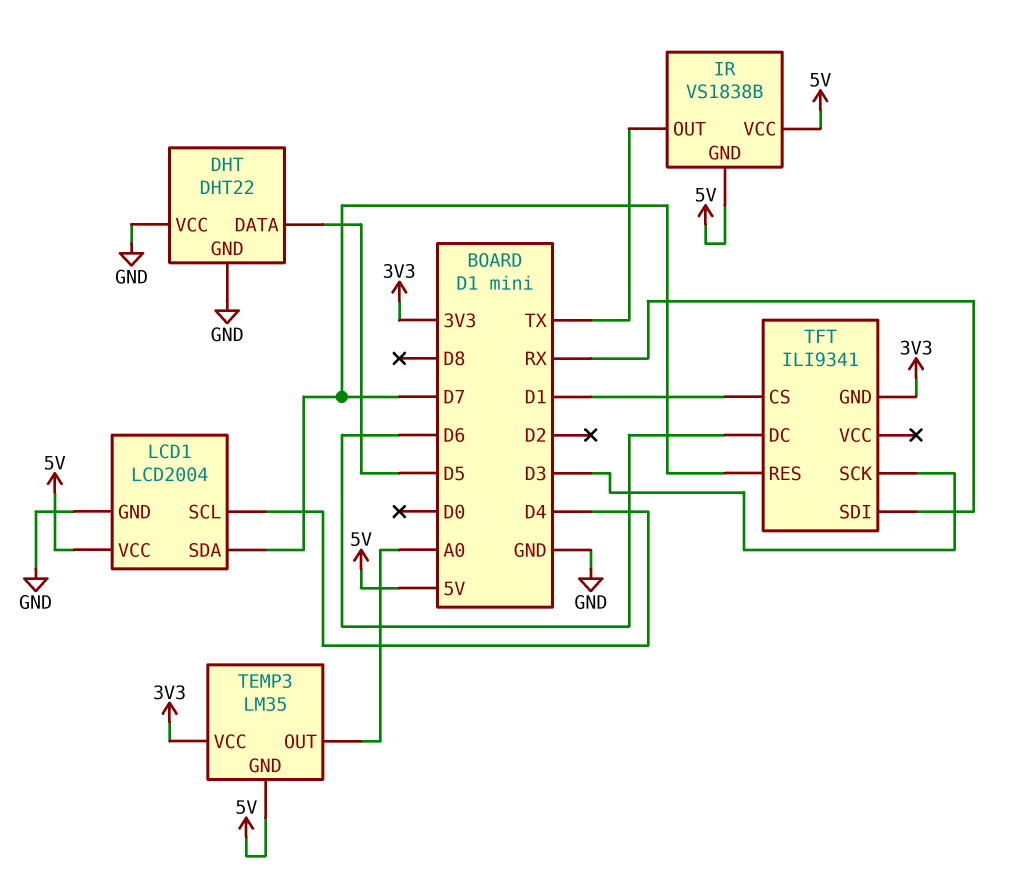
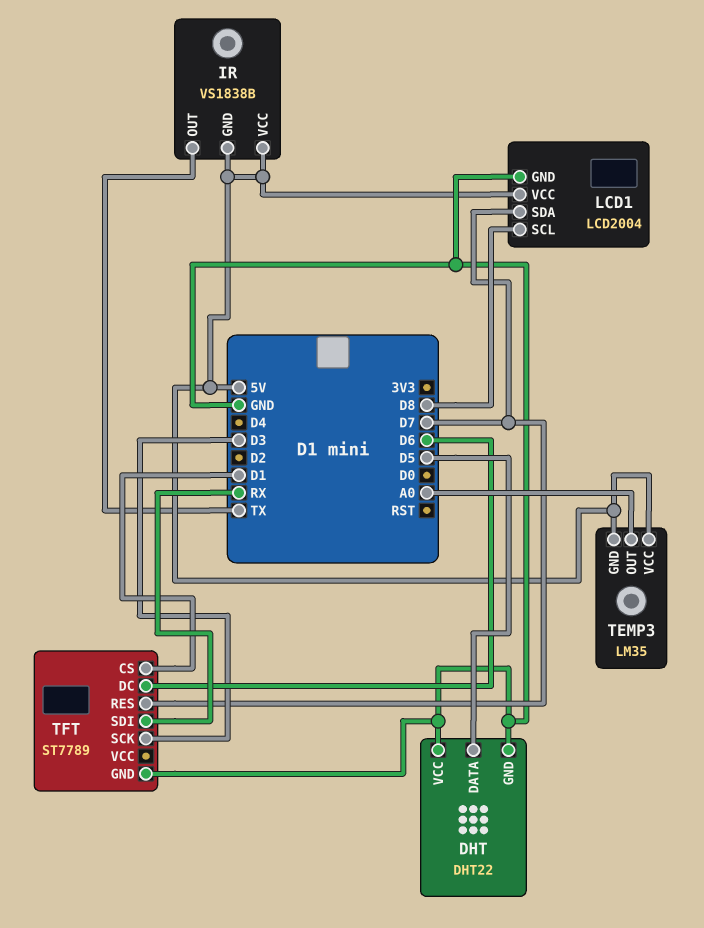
LCD1 pin SCL: D4 -> D8
TEMP3 pin VCC: 3V3 -> 5V
TFT: ILI9341 -> ST7789
TFT pin GND: 3V3 -> GND

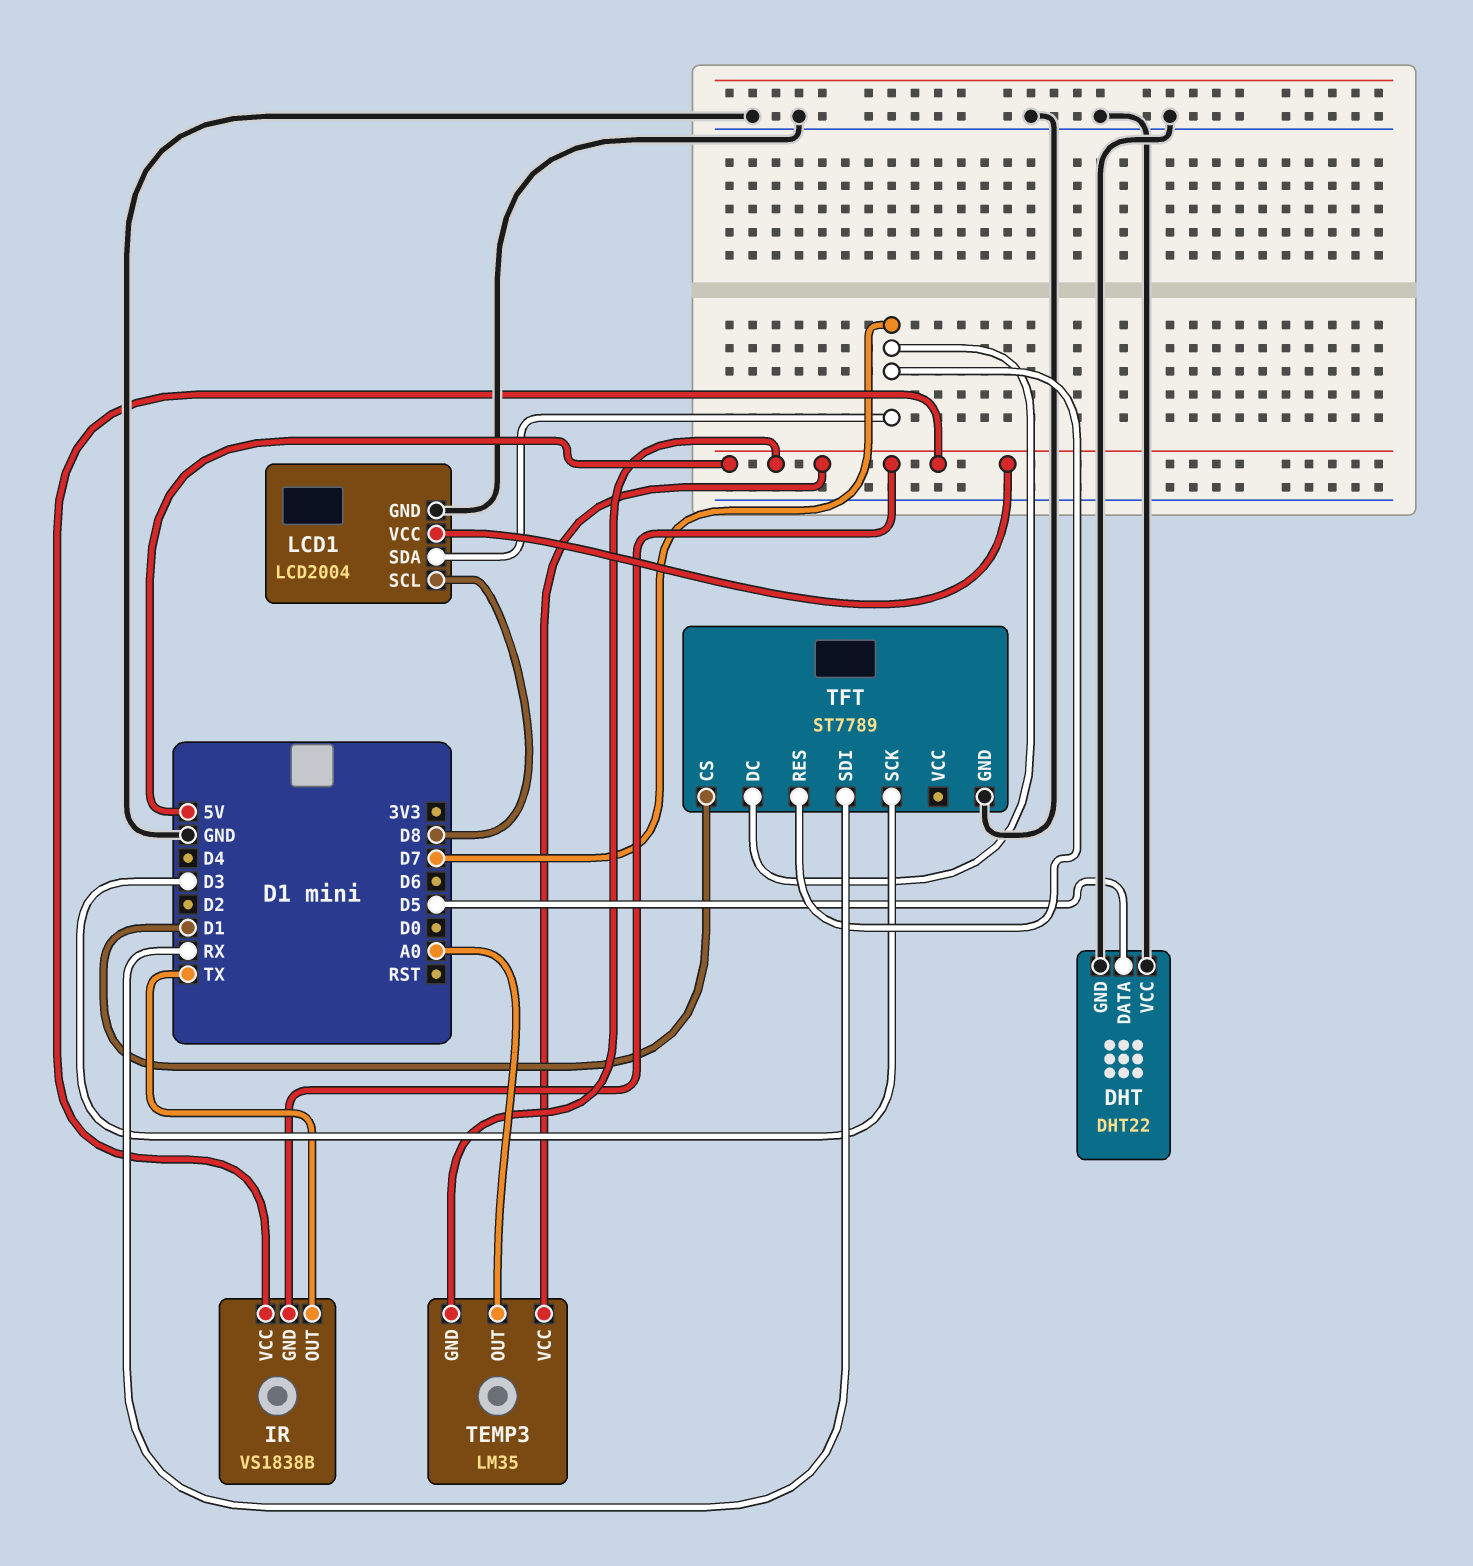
TFT pin DC: D6 -> D7

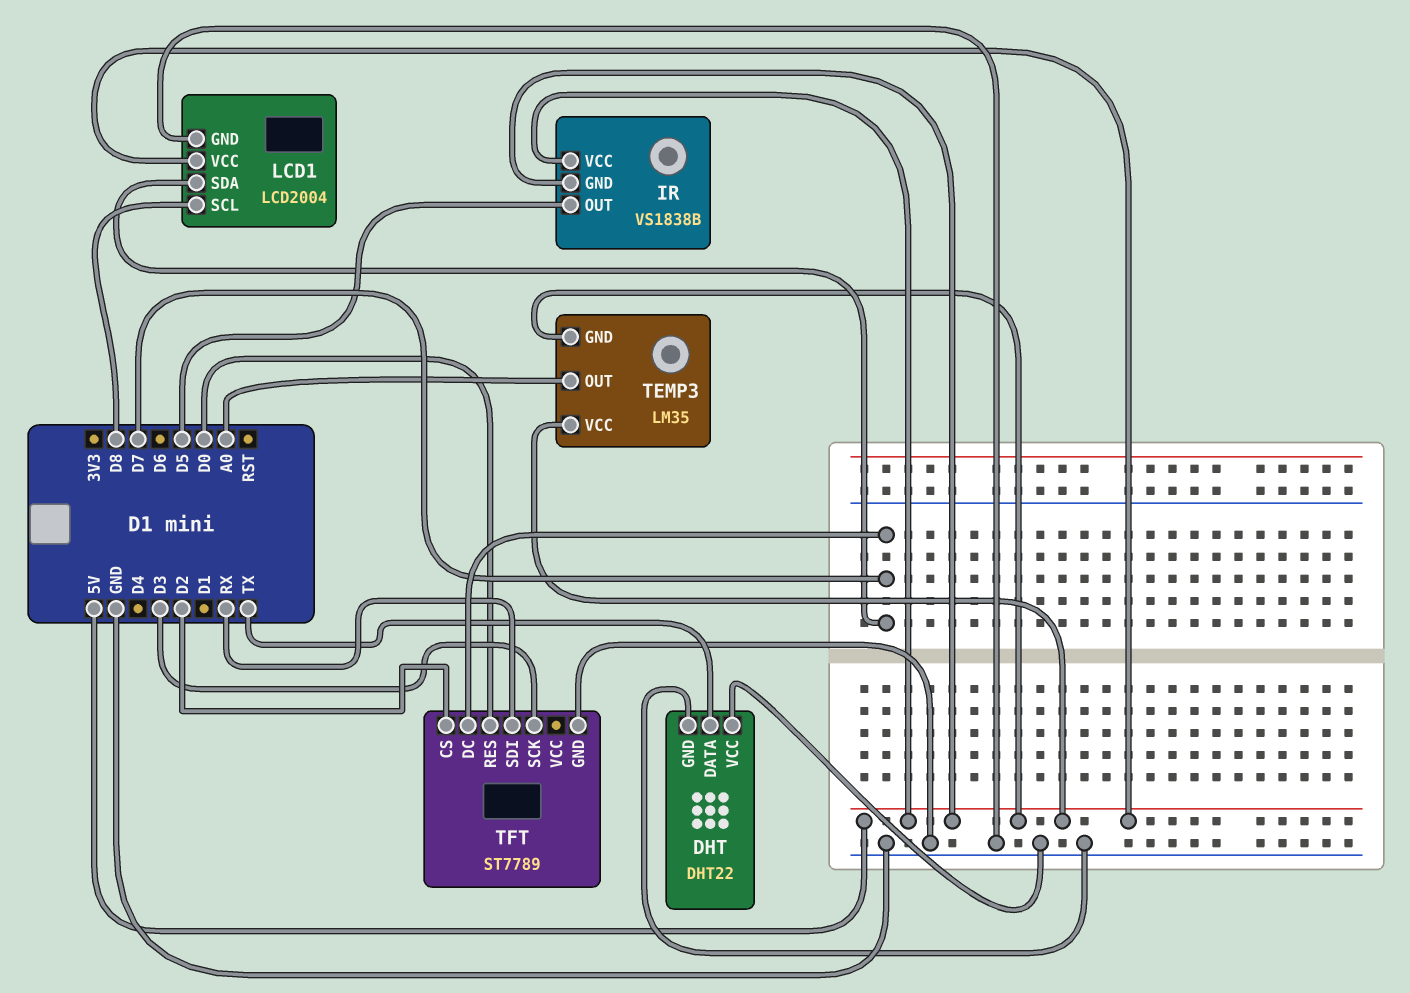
DHT pin DATA: D5 -> TX
IR pin OUT: TX -> D5
TFT pin CS: D1 -> D2
TFT pin RES: D7 -> D0

